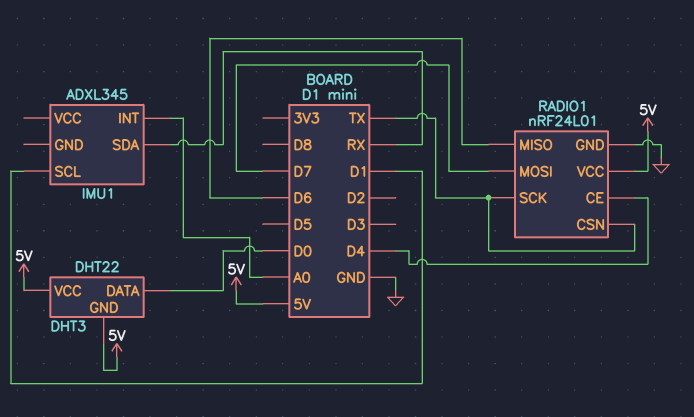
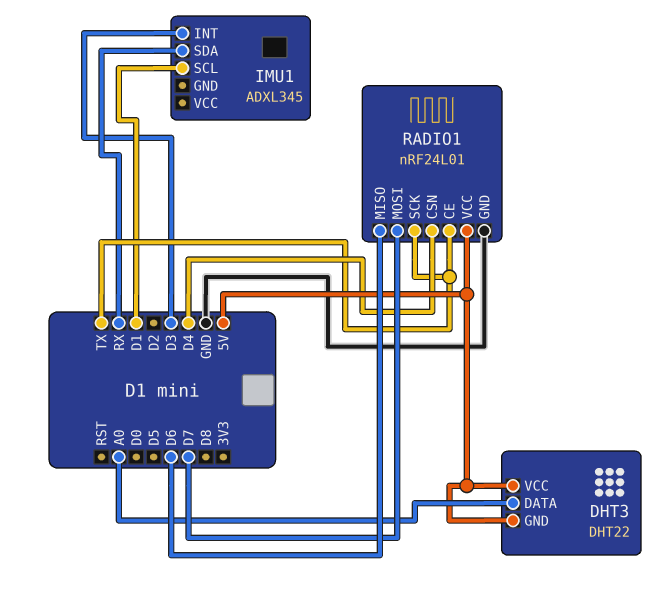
DHT3 pin DATA: D0 -> A0
IMU1 pin INT: A0 -> D3
RADIO1 pin CE: D4 -> TX
RADIO1 pin CSN: TX -> D4

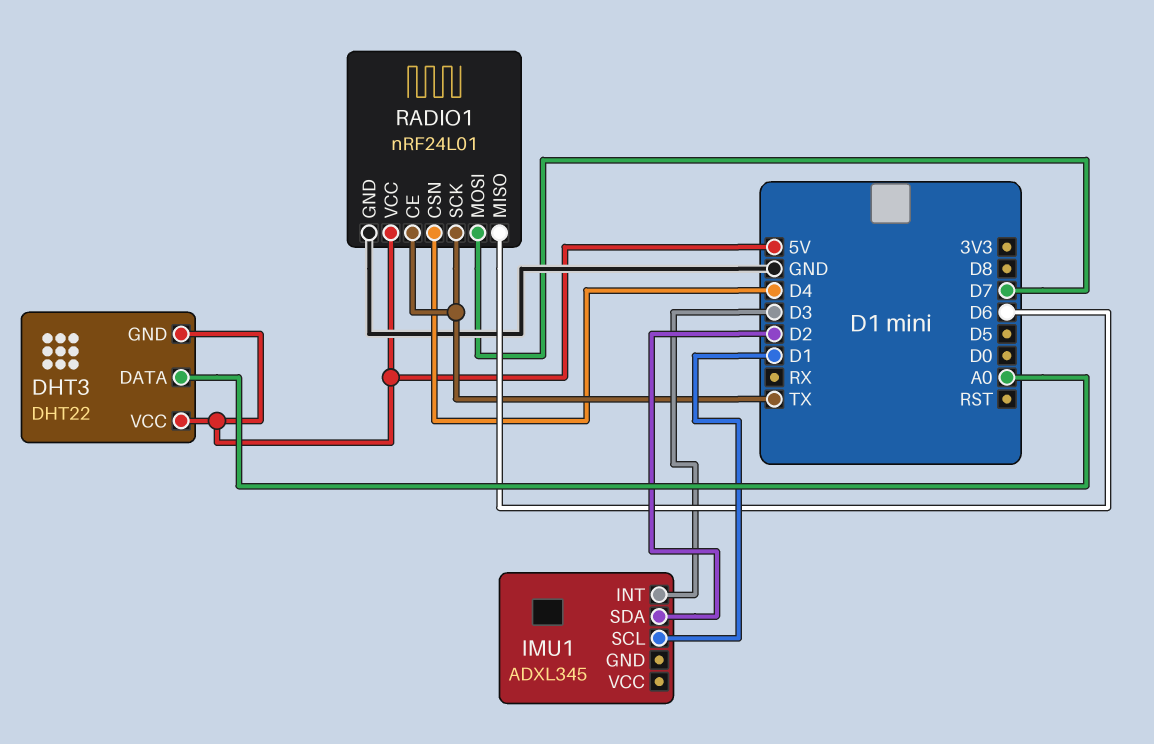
IMU1 pin SDA: RX -> D2

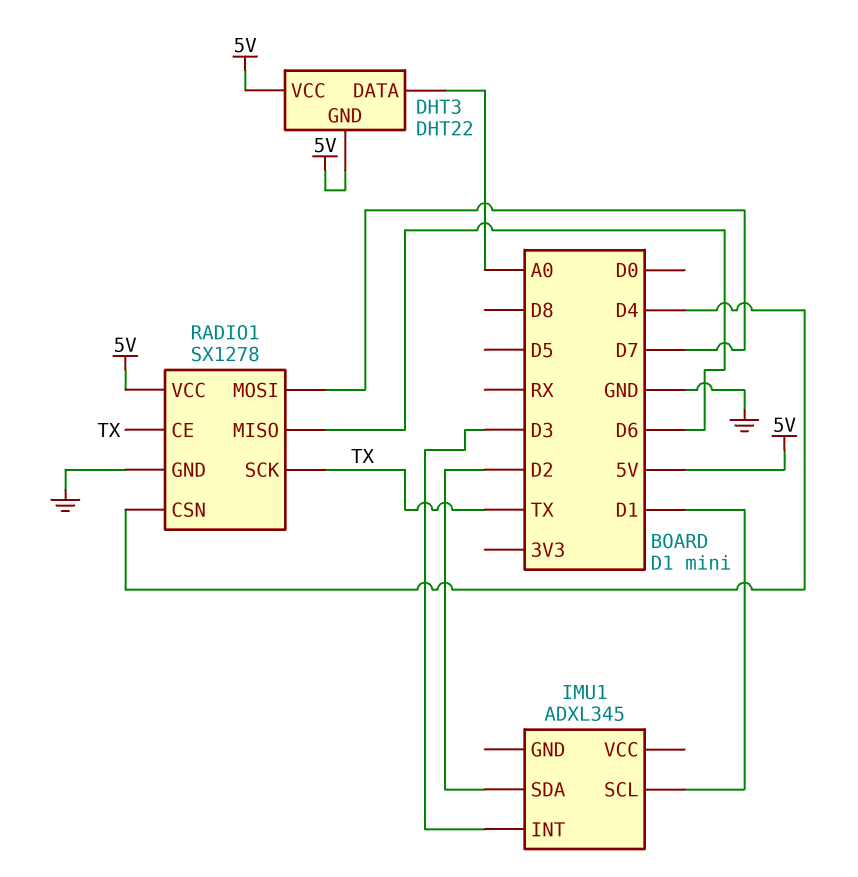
RADIO1: nRF24L01 -> SX1278

